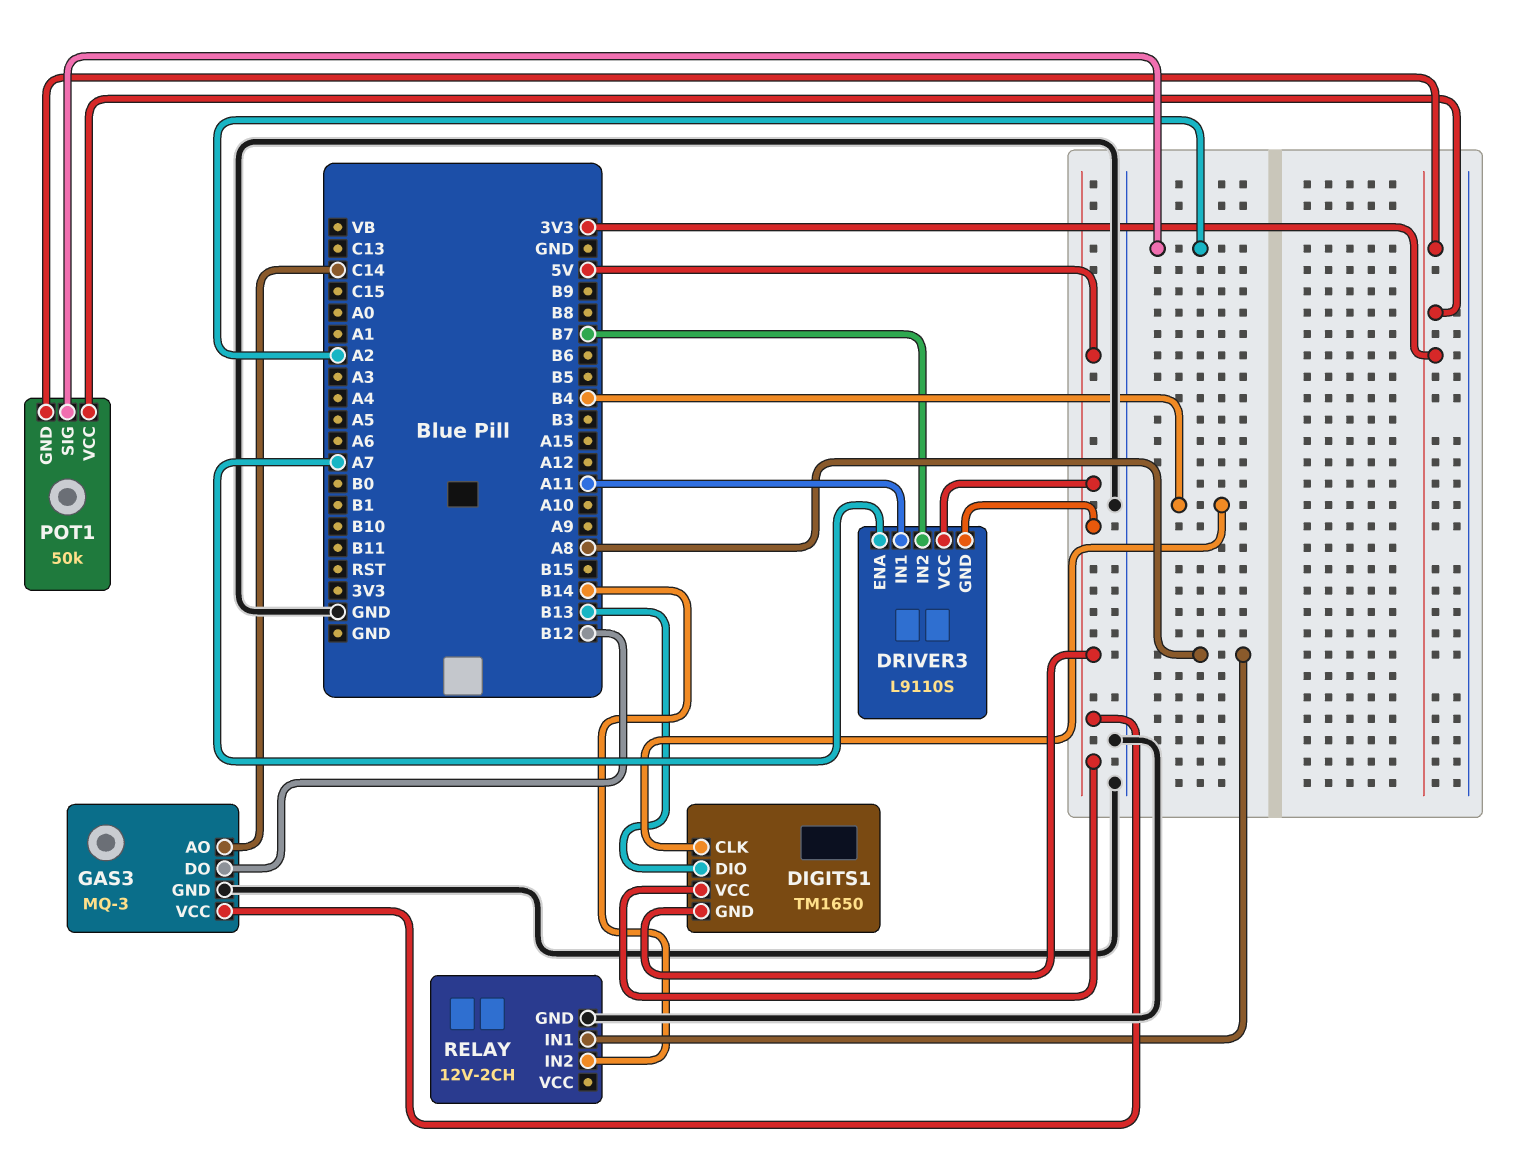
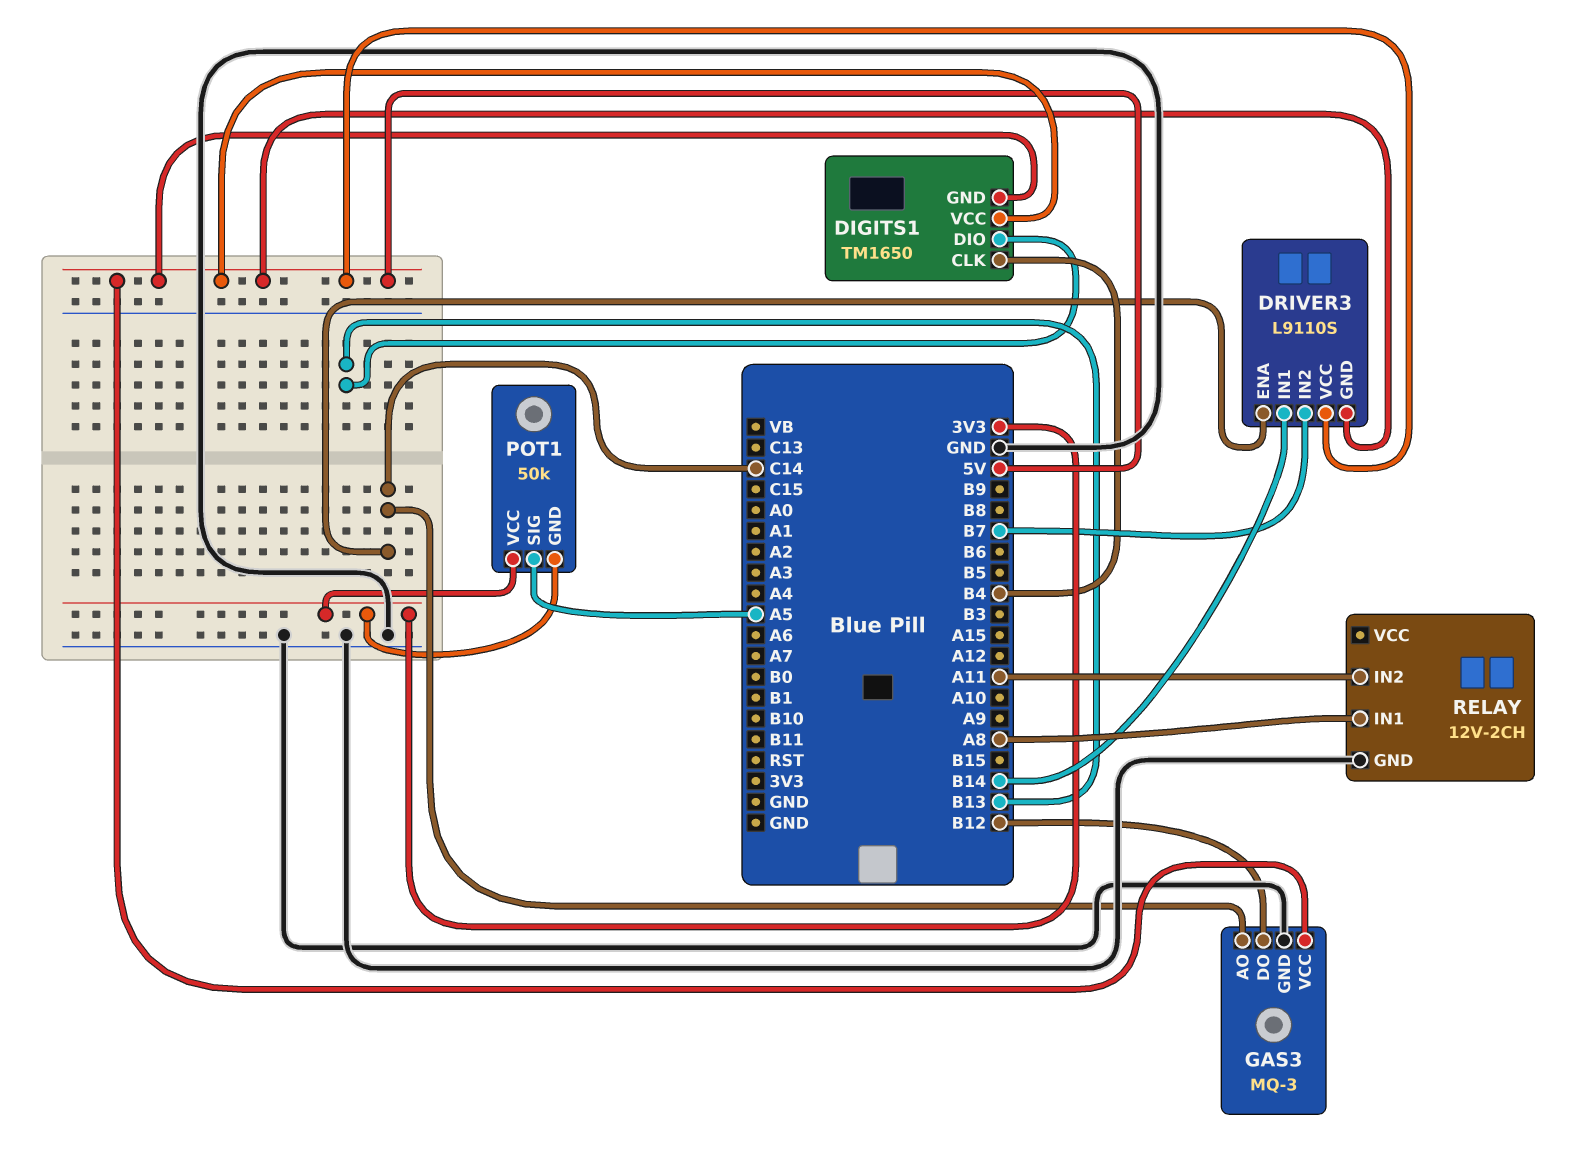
DRIVER3 pin ENA: A7 -> C14
DRIVER3 pin IN1: A11 -> B14
POT1 pin SIG: A2 -> A5
RELAY pin IN2: B14 -> A11

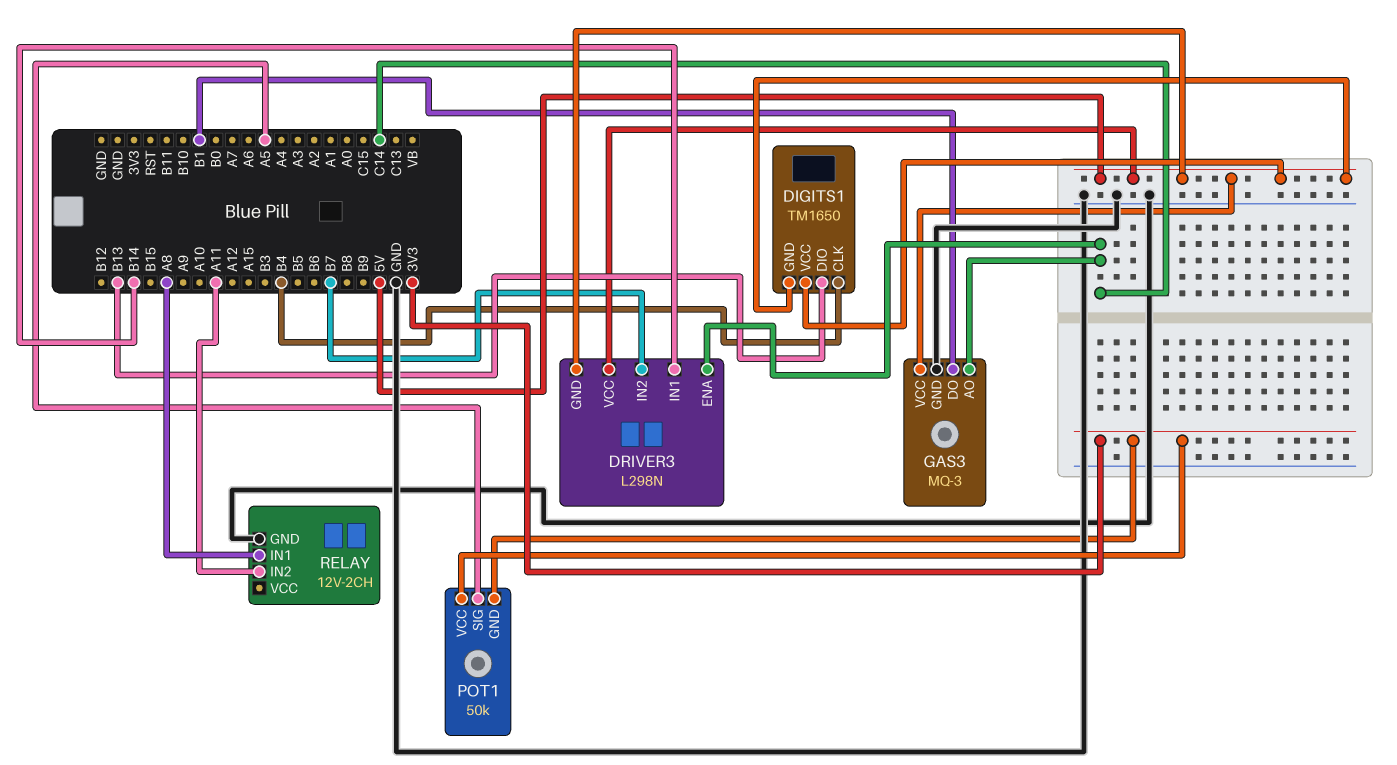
DRIVER3: L9110S -> L298N
GAS3 pin DO: B12 -> B1

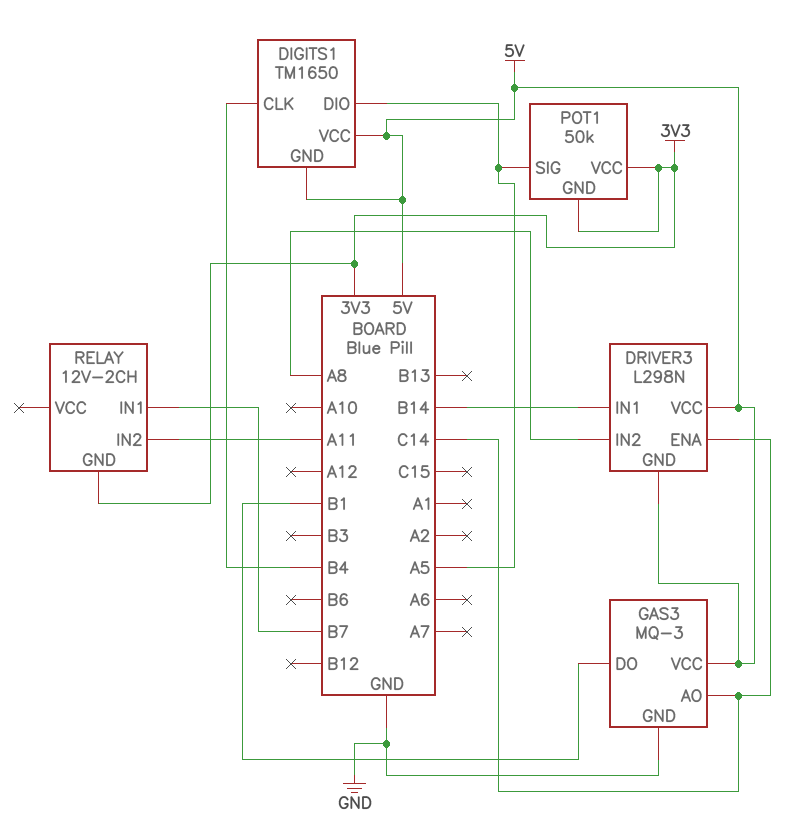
DIGITS1 pin DIO: B13 -> A5
DRIVER3 pin IN2: B7 -> A8
RELAY pin GND: GND -> 3V3
RELAY pin IN1: A8 -> B7

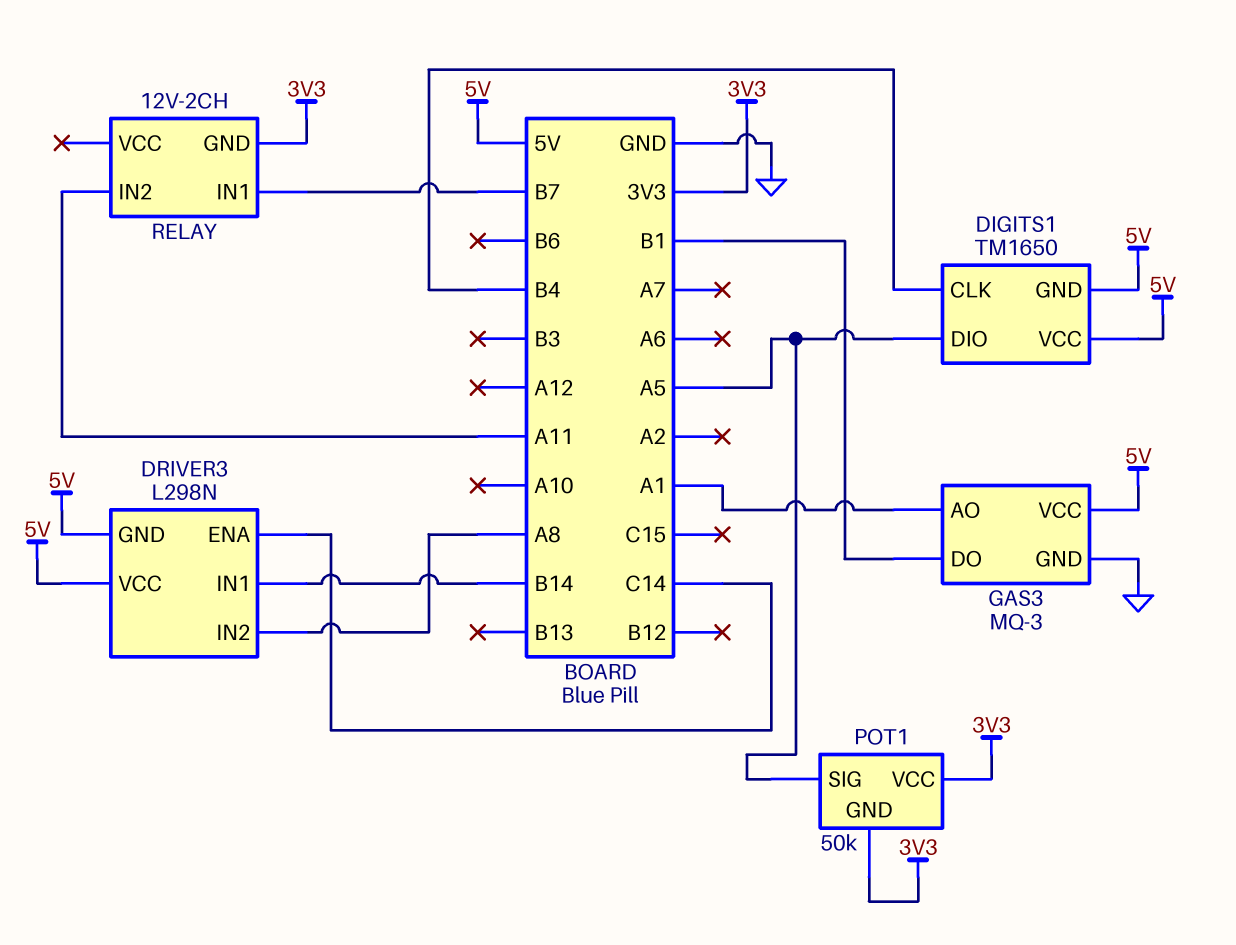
GAS3 pin AO: C14 -> A1

